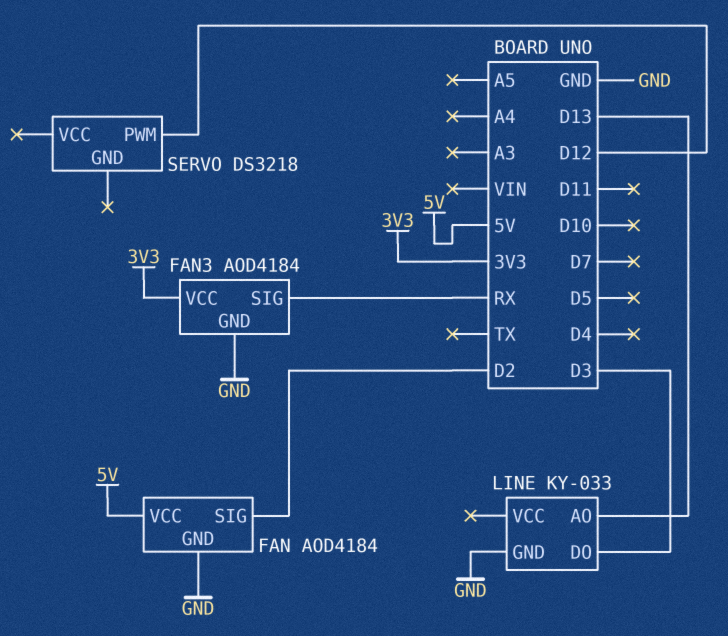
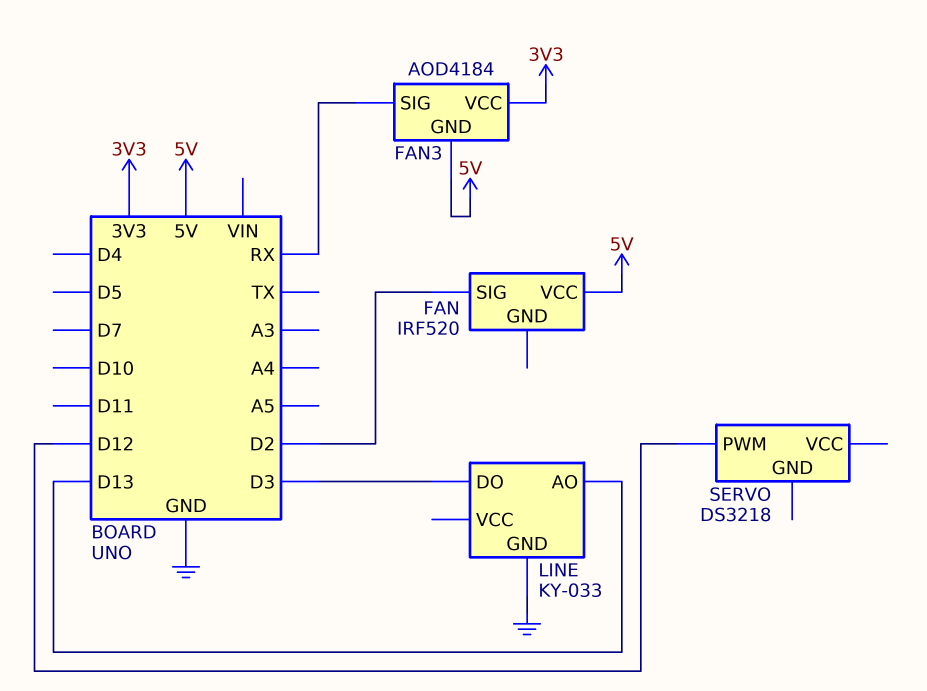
FAN: AOD4184 -> IRF520
FAN pin GND: GND -> none
FAN3 pin GND: GND -> 5V

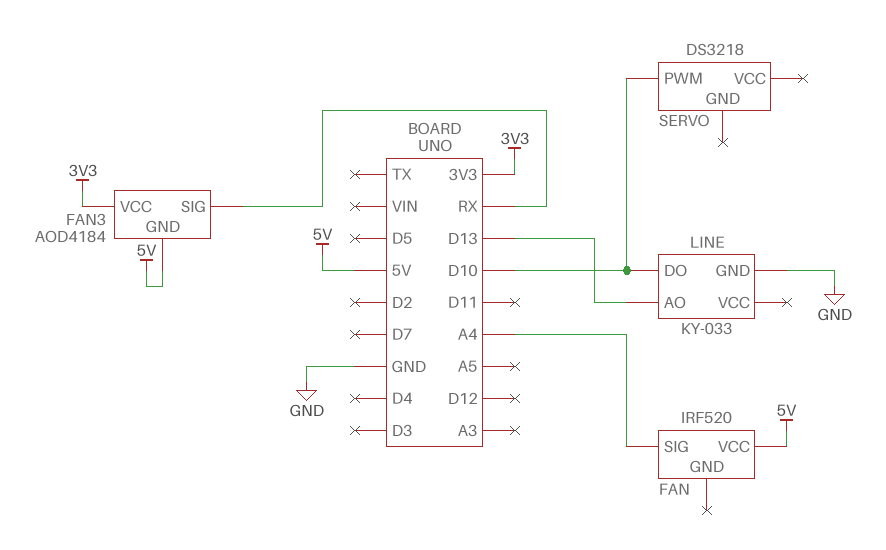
FAN pin SIG: D2 -> A4
LINE pin DO: D3 -> D10
SERVO pin PWM: D12 -> D10

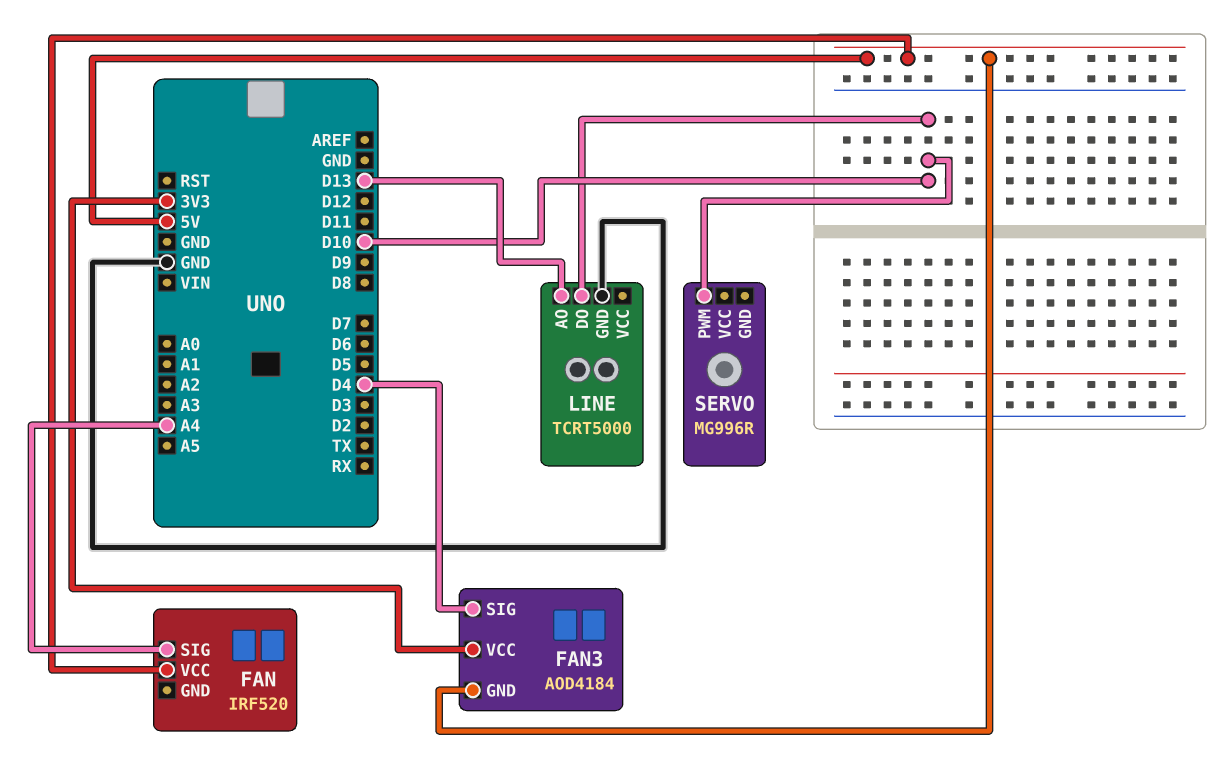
FAN3 pin SIG: RX -> D4
LINE: KY-033 -> TCRT5000
SERVO: DS3218 -> MG996R

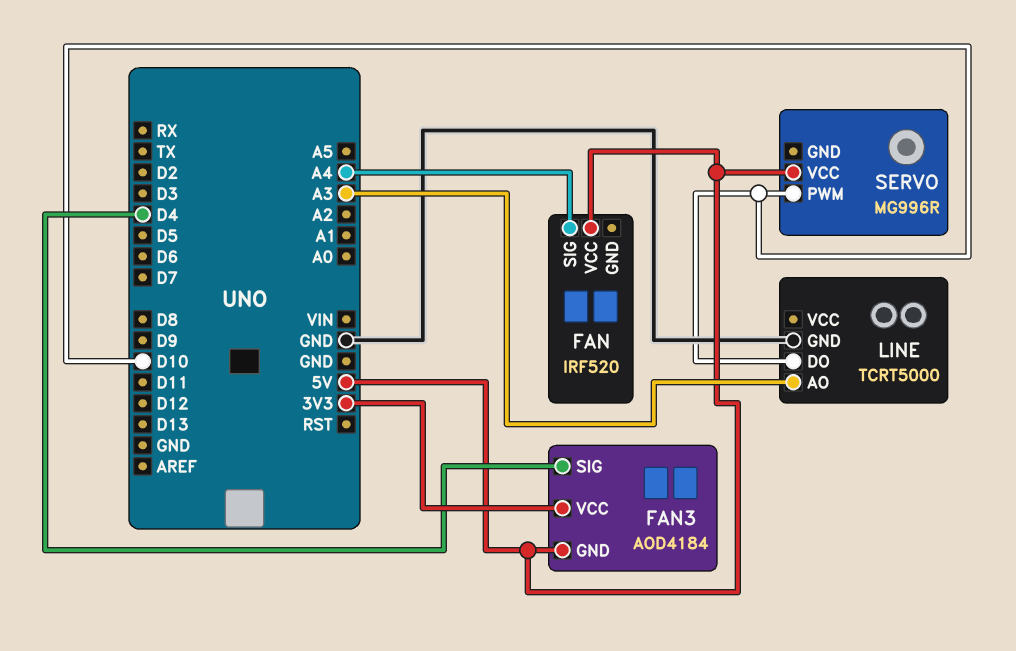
LINE pin AO: D13 -> A3
SERVO pin VCC: none -> 5V

